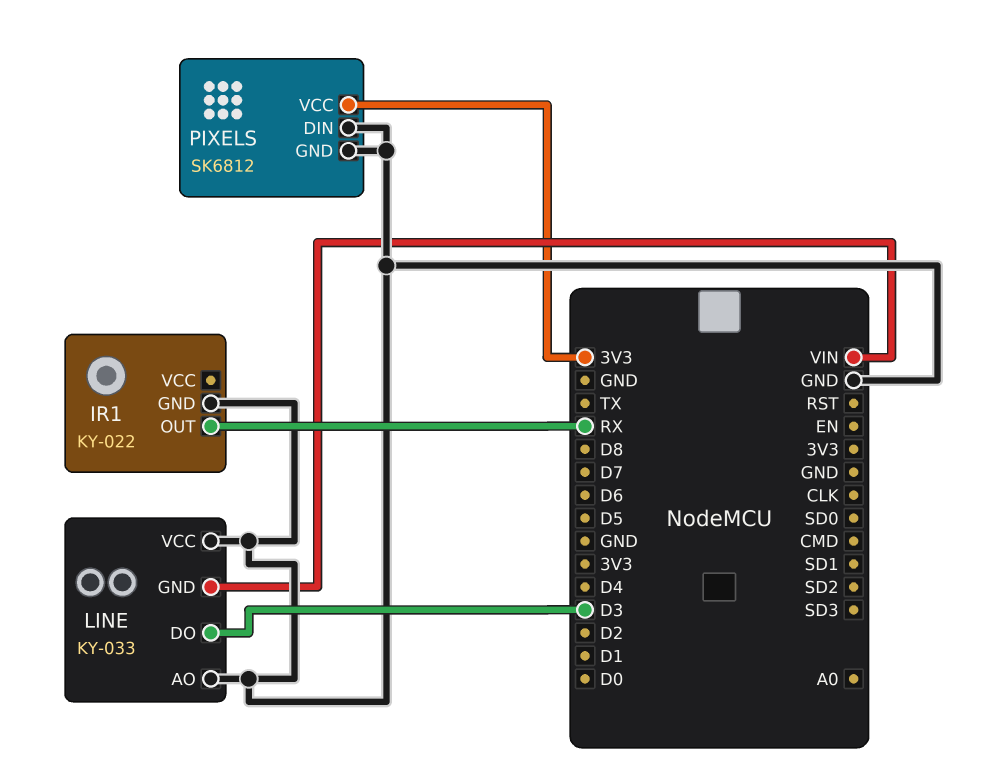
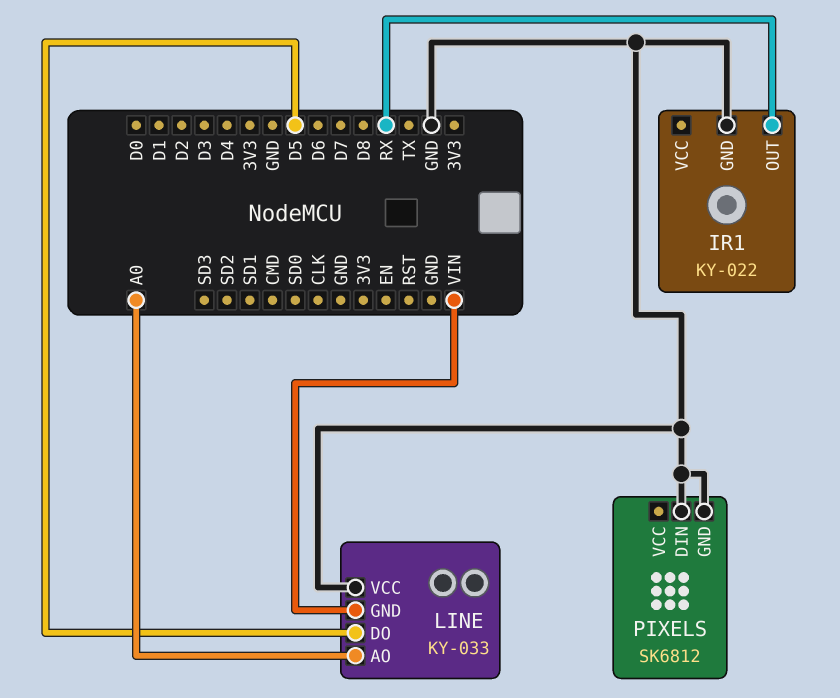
LINE pin AO: GND -> A0
LINE pin DO: D3 -> D5
PIXELS pin VCC: 3V3 -> none

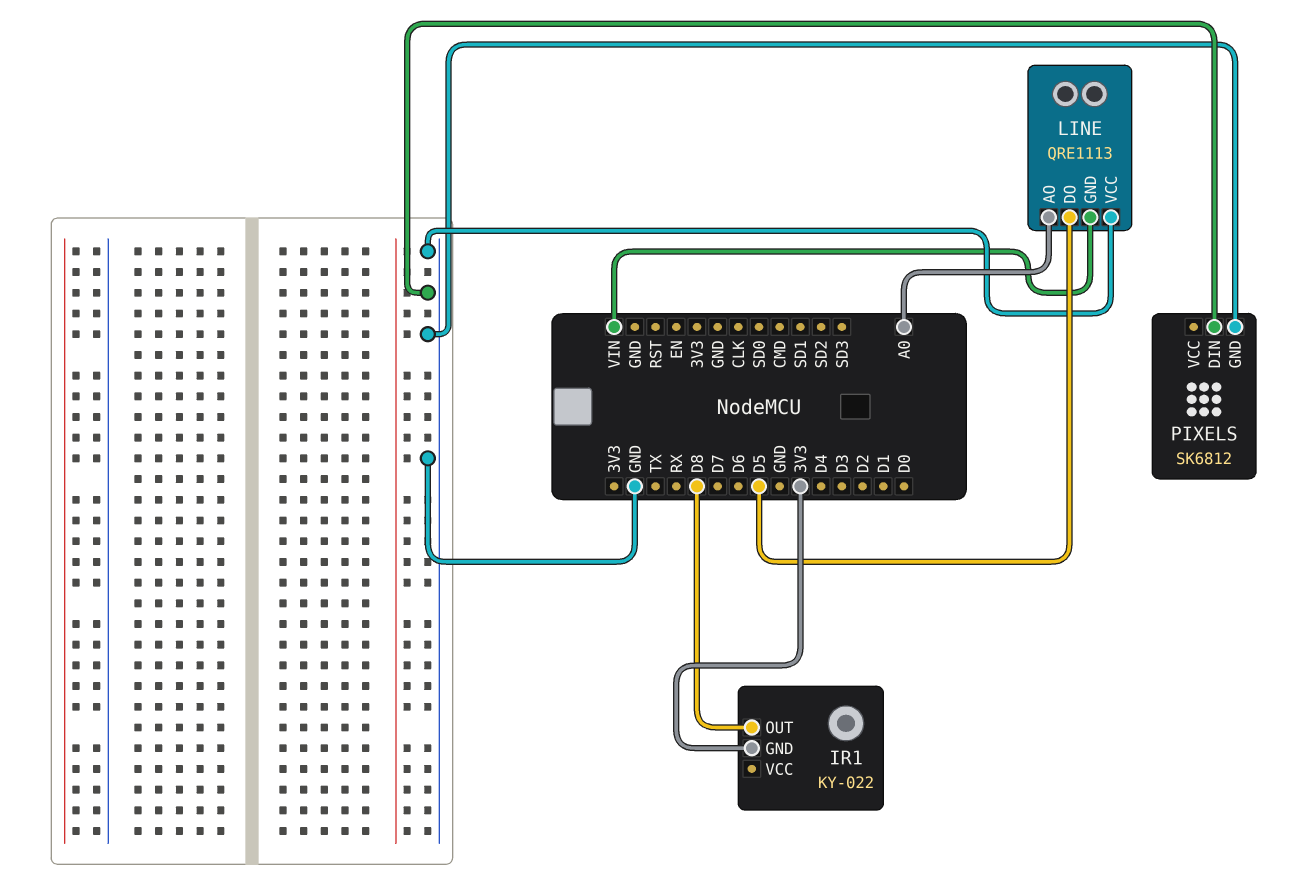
IR1 pin GND: GND -> 3V3
IR1 pin OUT: RX -> D8
LINE: KY-033 -> QRE1113

